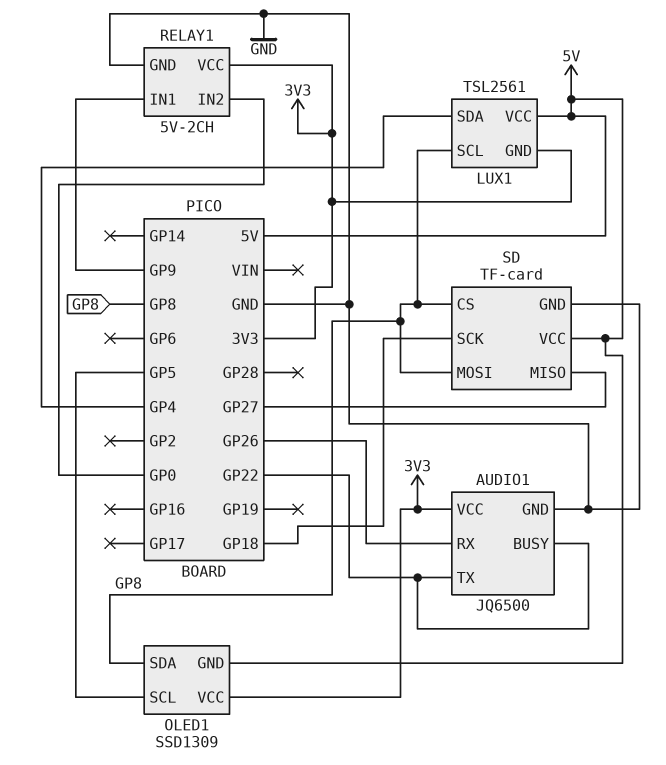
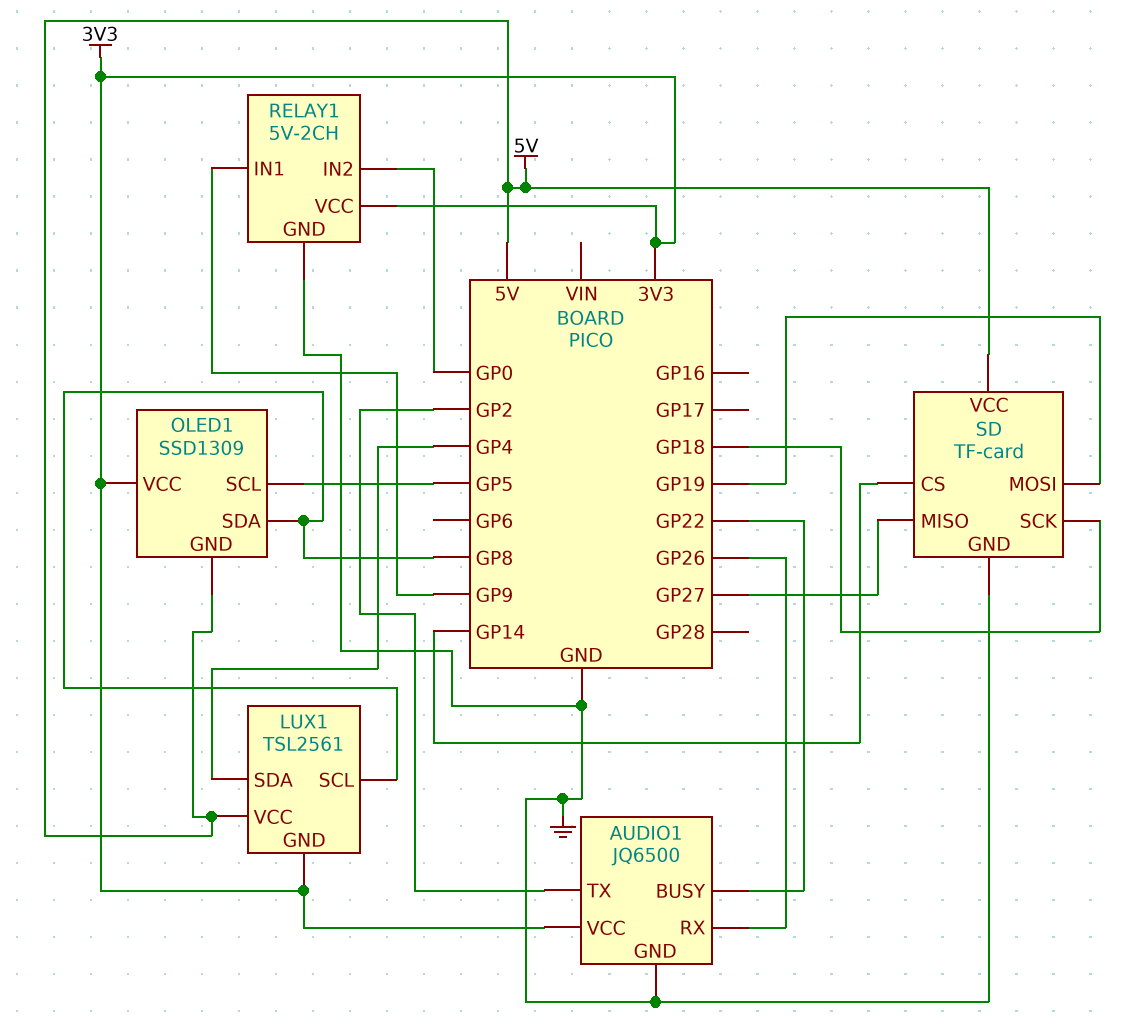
AUDIO1 pin TX: GP22 -> GP2
SD pin CS: GP8 -> GP14
SD pin MOSI: GP8 -> GP19

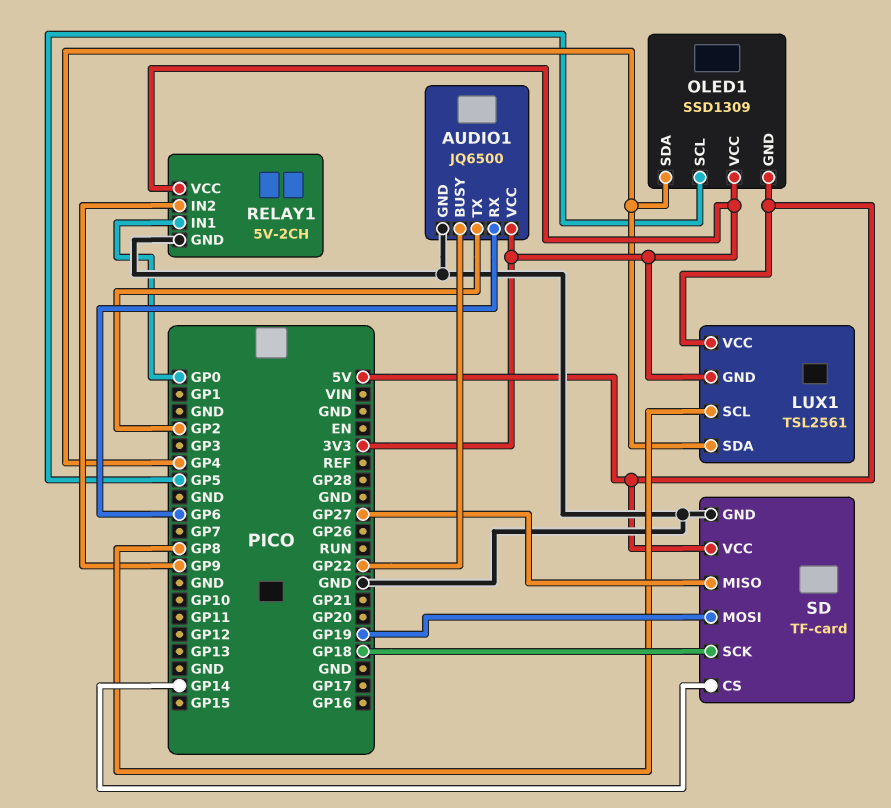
AUDIO1 pin RX: GP26 -> GP6
OLED1 pin SDA: GP8 -> GP4
RELAY1 pin IN1: GP9 -> GP0
RELAY1 pin IN2: GP0 -> GP9

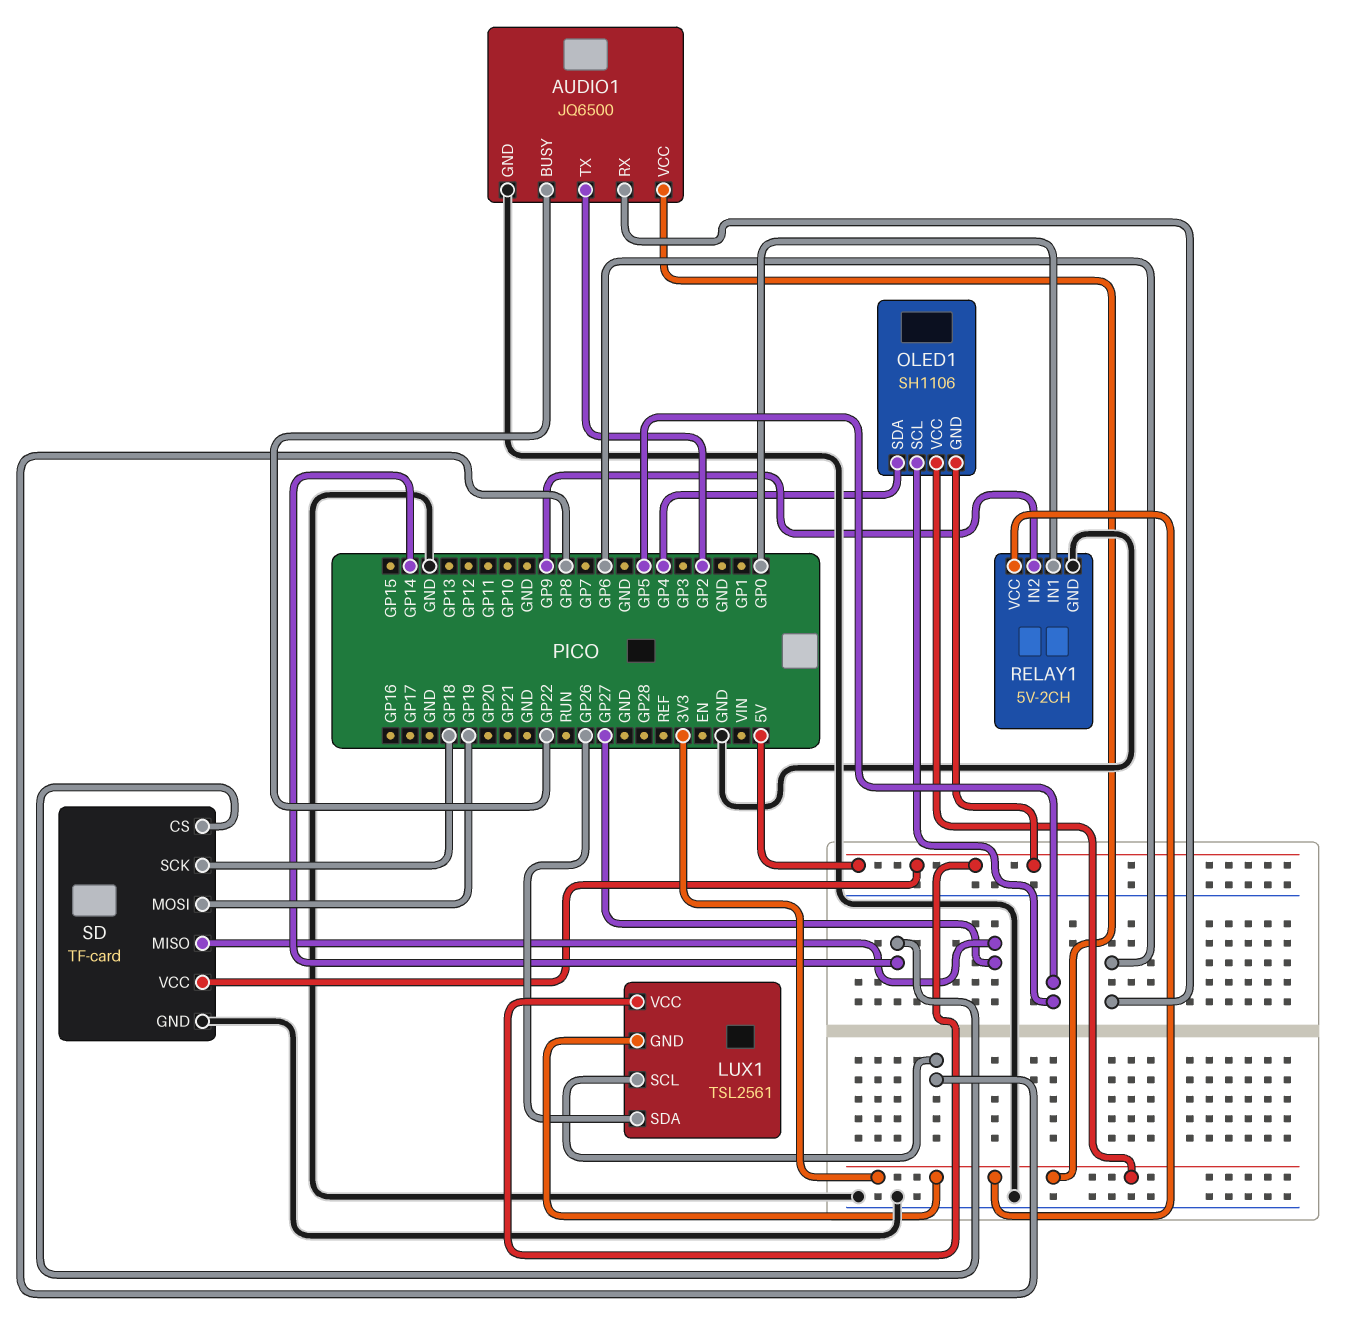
LUX1 pin SDA: GP4 -> GP26
OLED1: SSD1309 -> SH1106

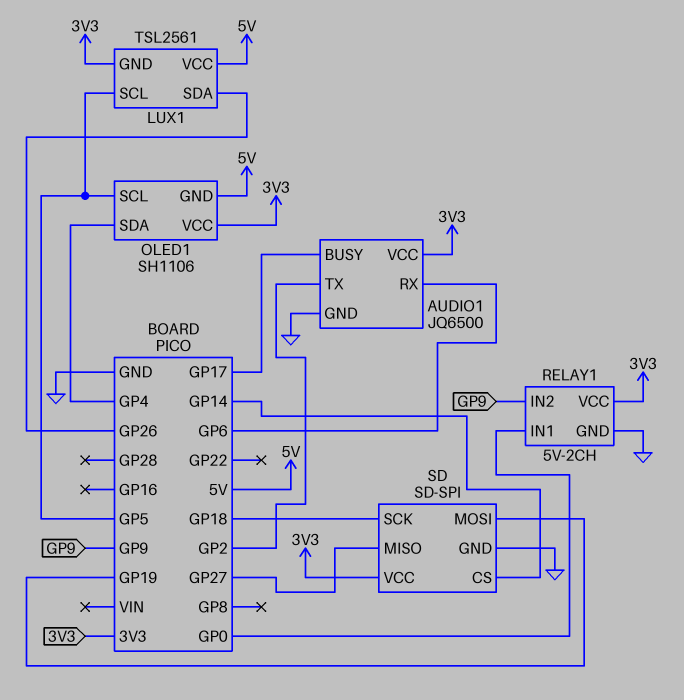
AUDIO1 pin BUSY: GP22 -> GP17
LUX1 pin SCL: GP8 -> GP5
SD: TF-card -> SD-SPI
SD pin VCC: 5V -> 3V3

